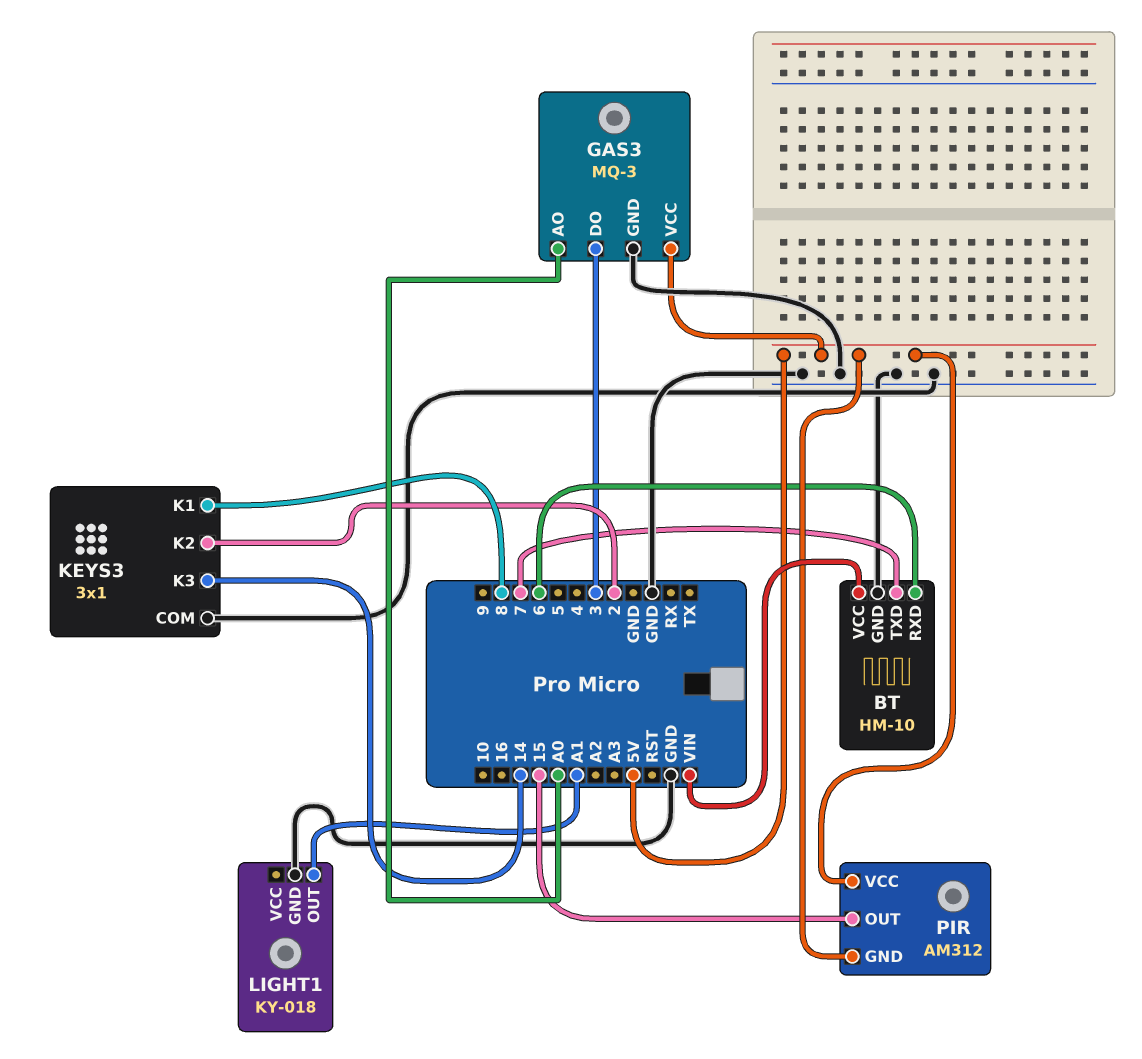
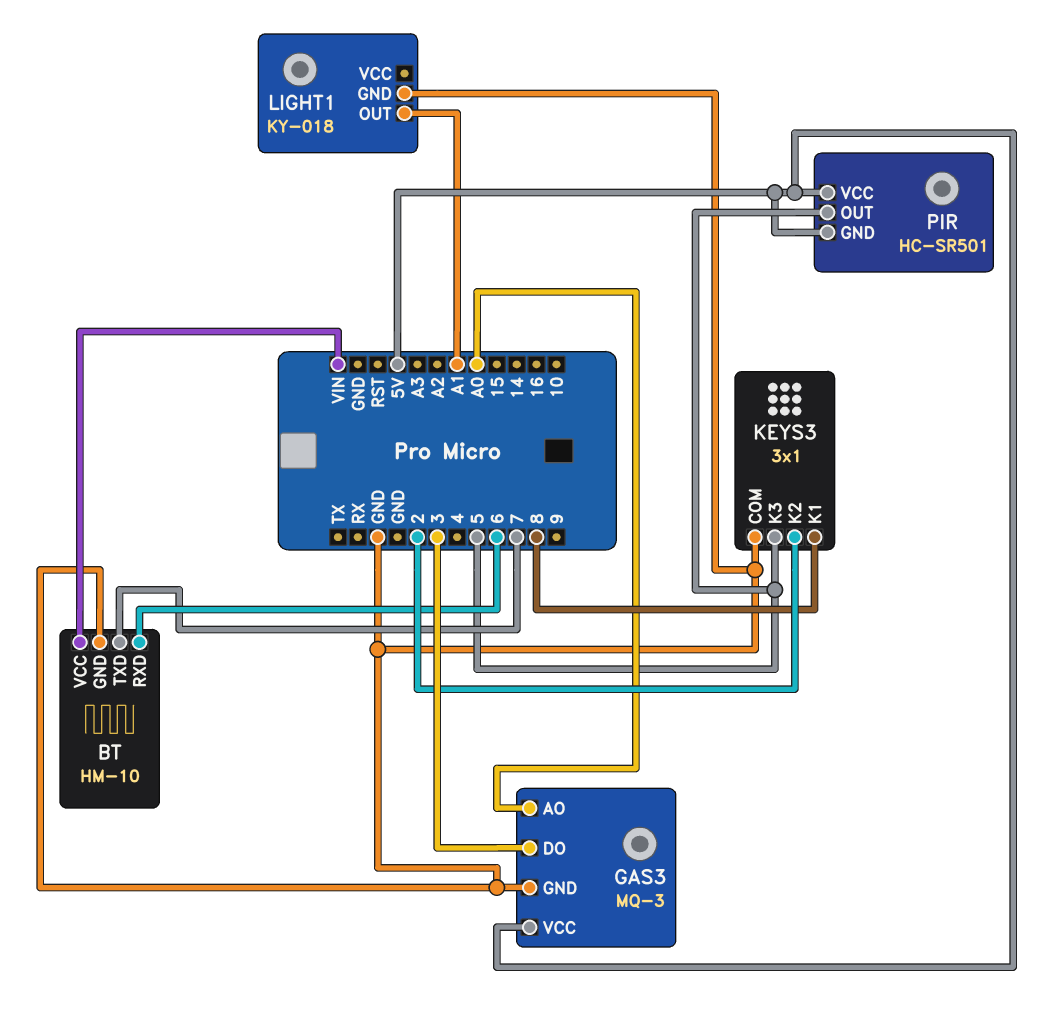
KEYS3 pin K3: 14 -> 5
PIR: AM312 -> HC-SR501
PIR pin OUT: 15 -> 5

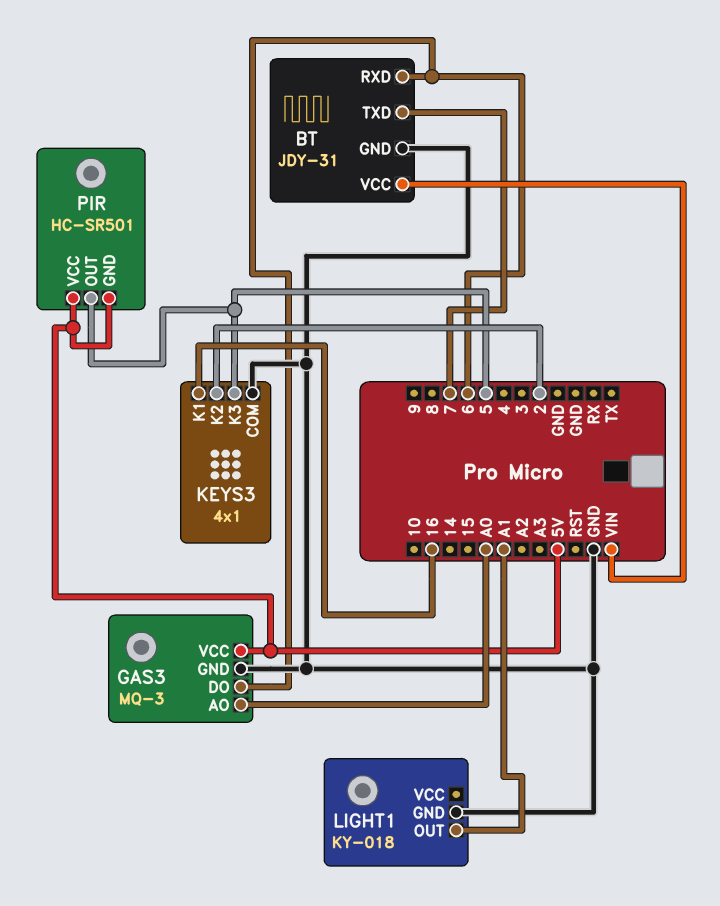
BT: HM-10 -> JDY-31
GAS3 pin DO: 3 -> 6
KEYS3: 3x1 -> 4x1
KEYS3 pin K1: 8 -> 16

